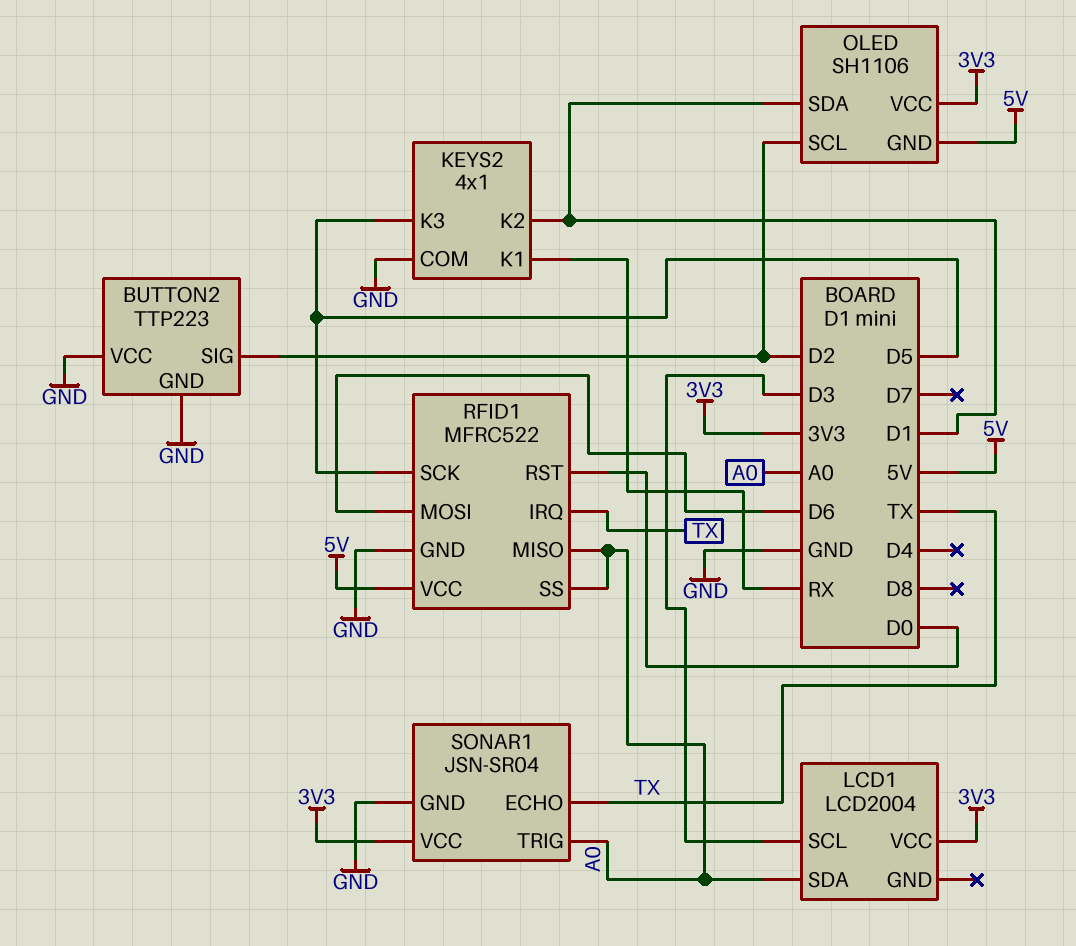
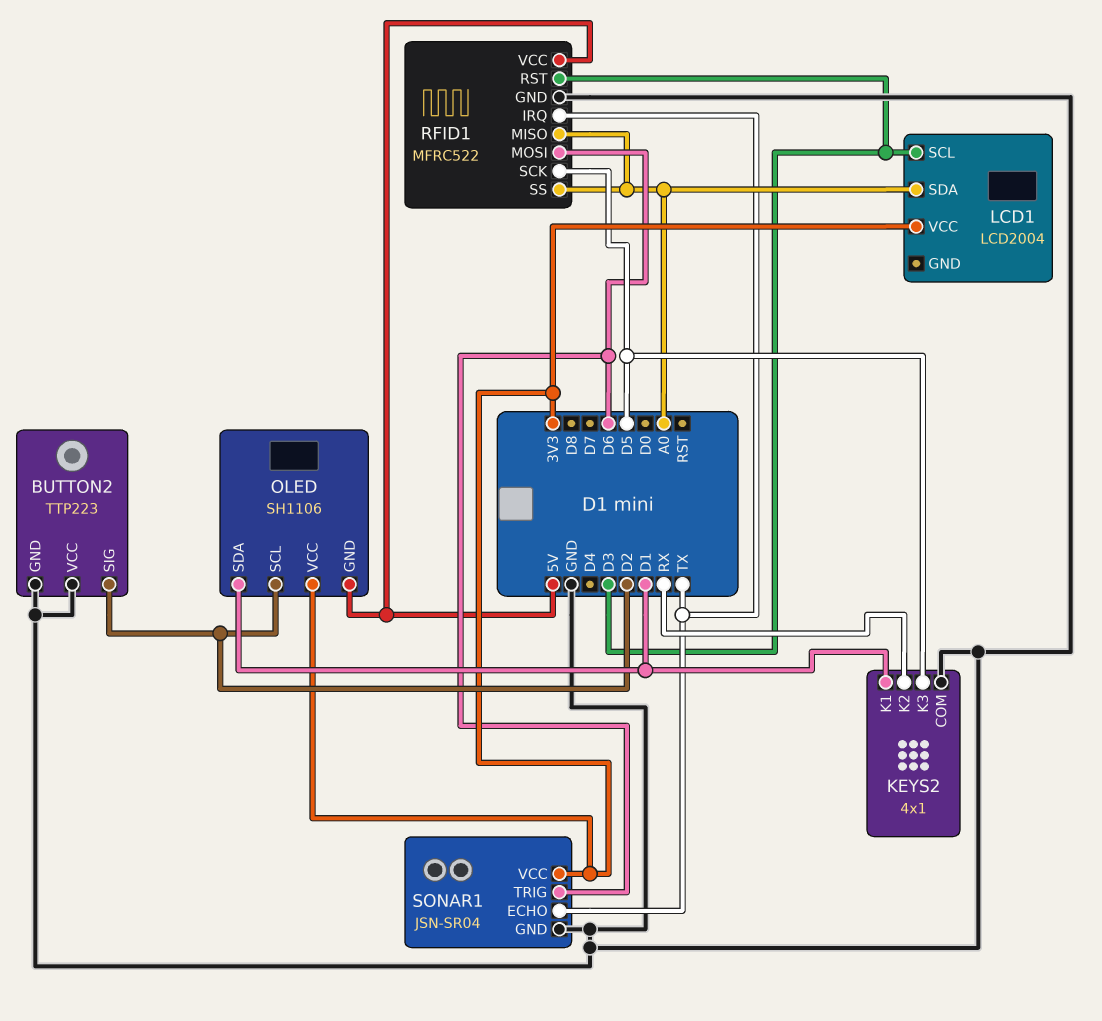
KEYS2 pin K1: RX -> D1
KEYS2 pin K2: D1 -> RX
RFID1 pin RST: D0 -> D3
SONAR1 pin TRIG: A0 -> D6

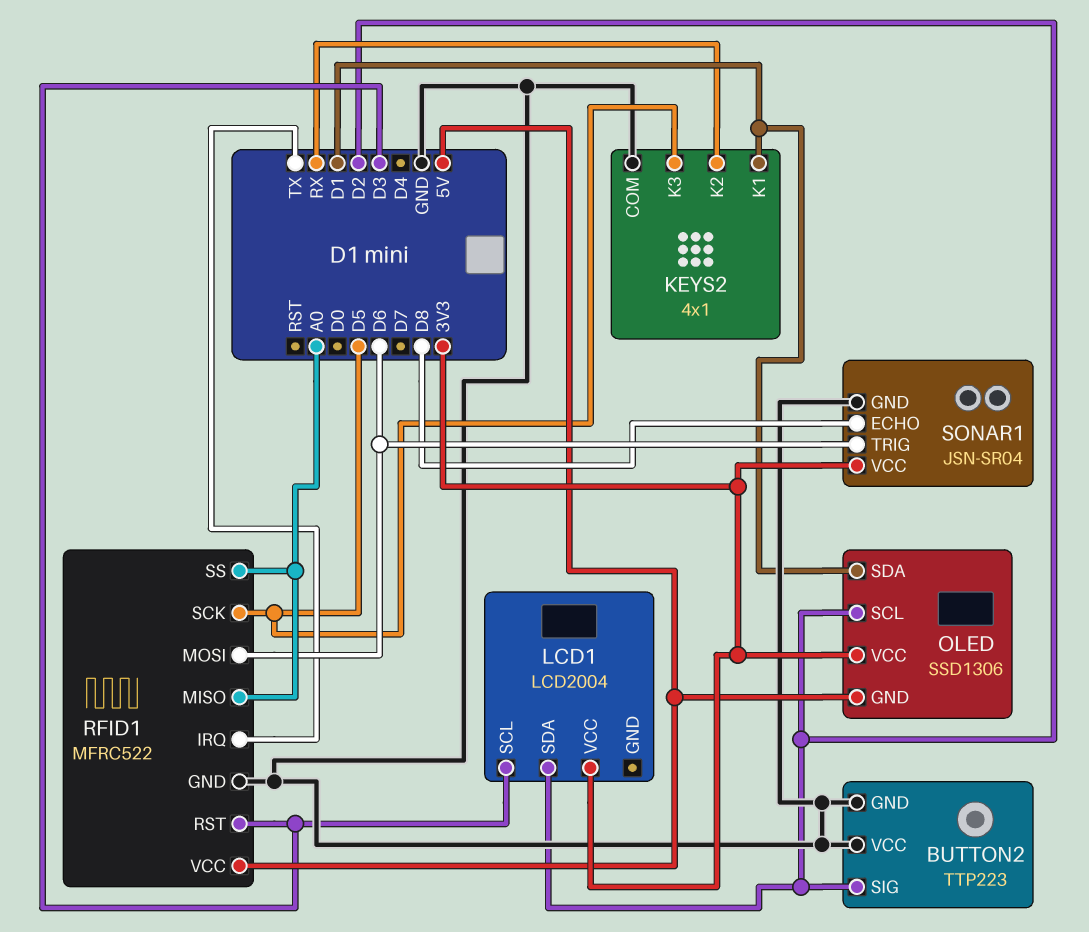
LCD1 pin SDA: A0 -> D2
OLED: SH1106 -> SSD1306
SONAR1 pin ECHO: TX -> D8

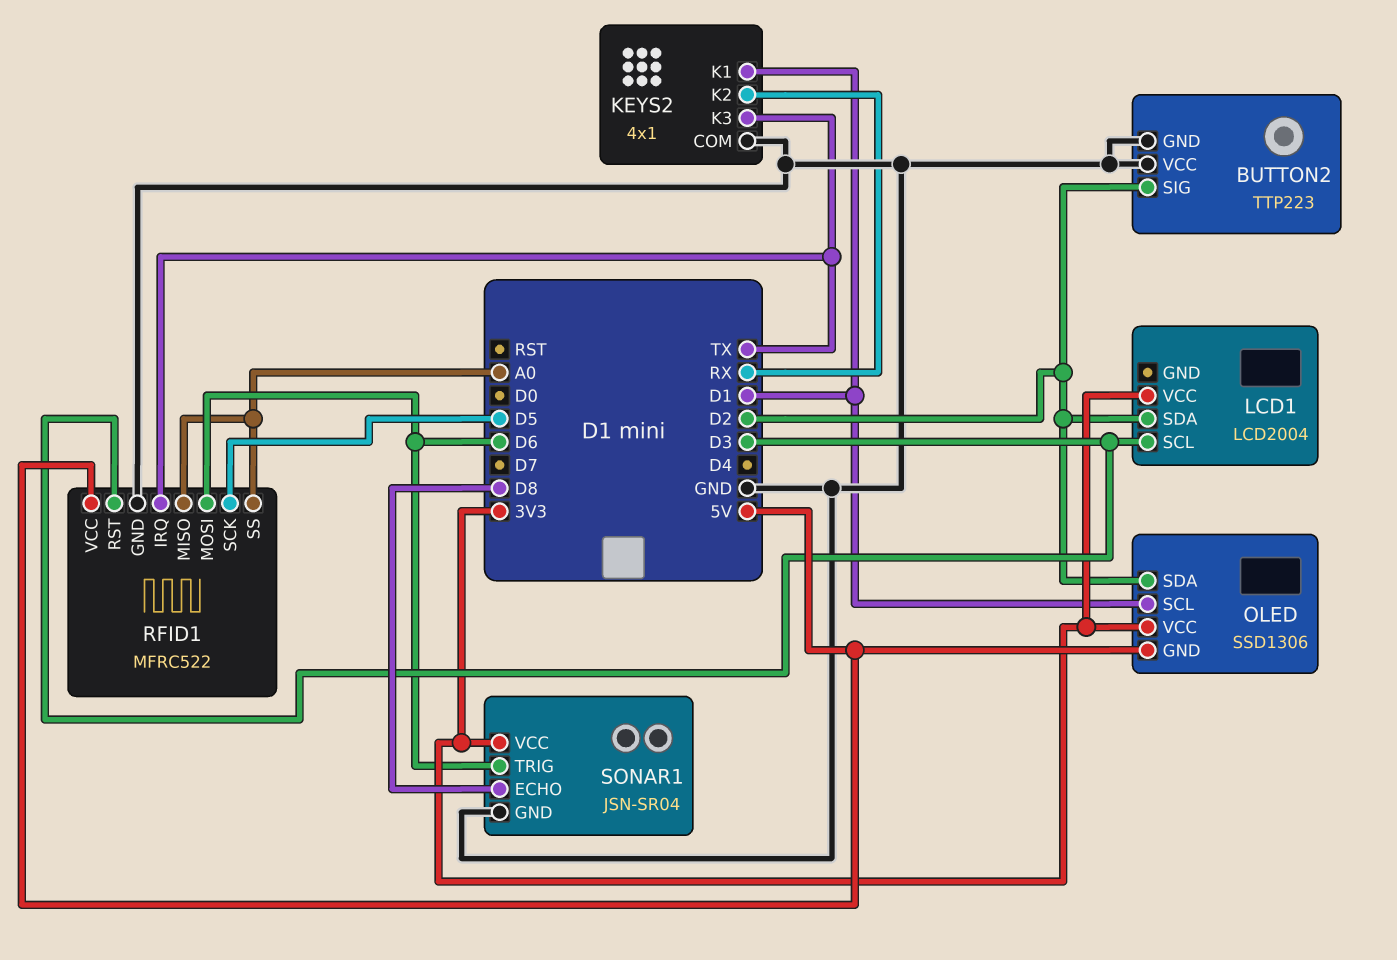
KEYS2 pin K3: D5 -> TX
OLED pin SCL: D2 -> D1
OLED pin SDA: D1 -> D2

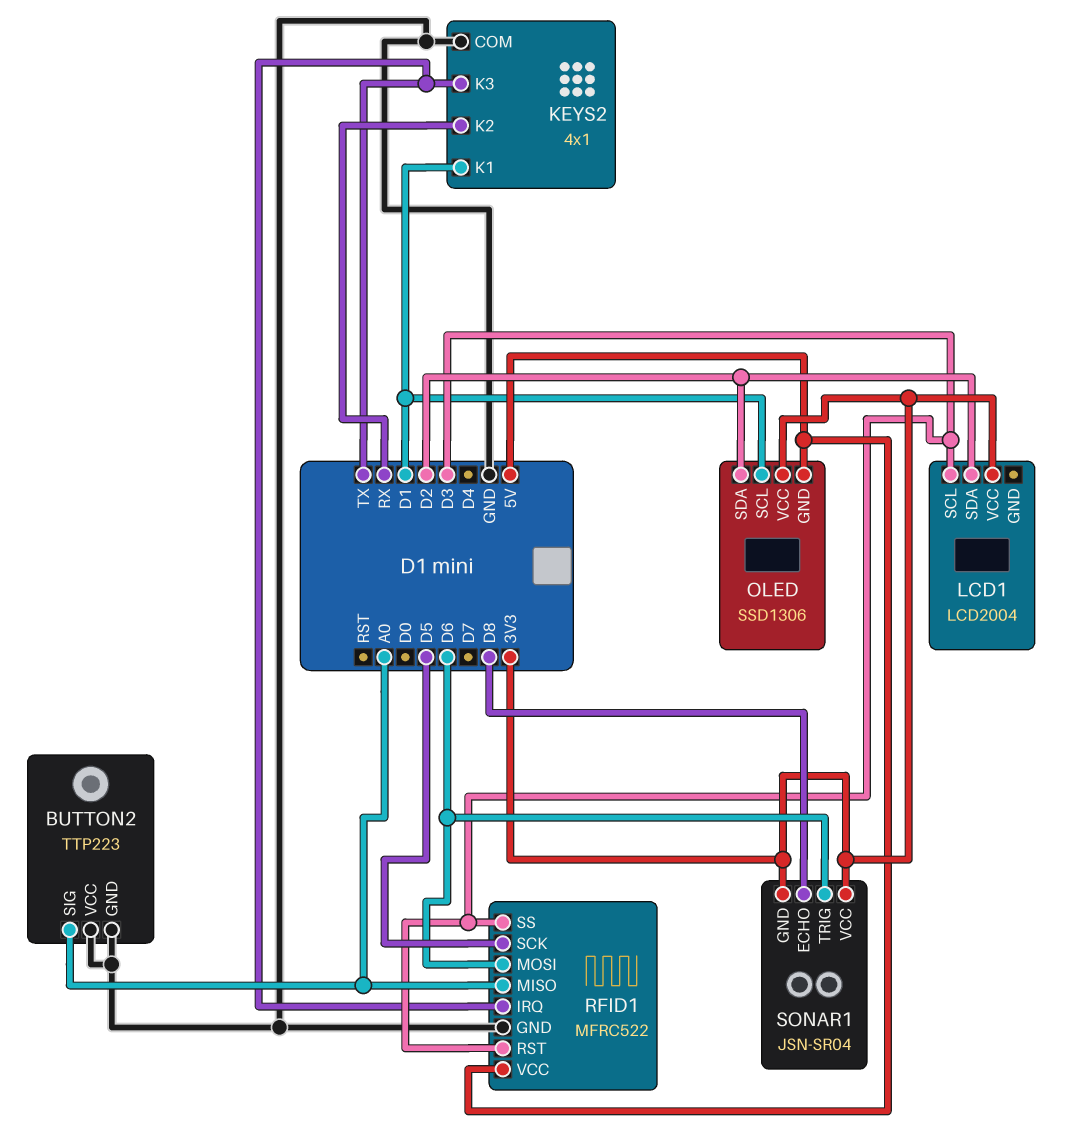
BUTTON2 pin SIG: D2 -> A0
RFID1 pin SS: A0 -> D3
SONAR1 pin GND: GND -> 3V3

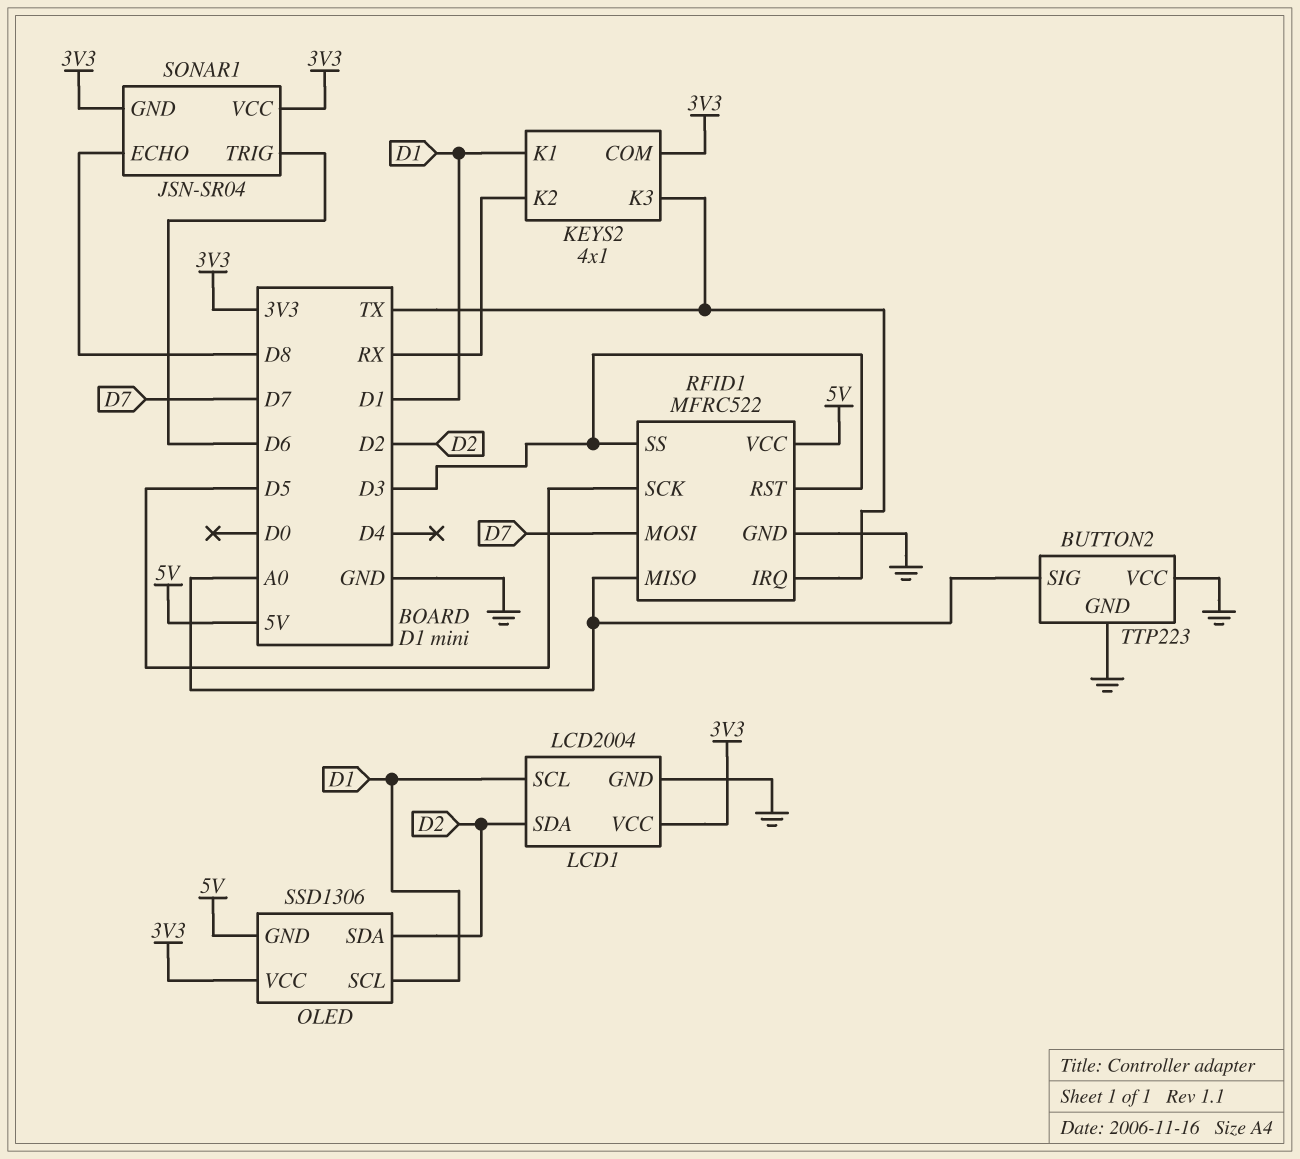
KEYS2 pin COM: GND -> 3V3
LCD1 pin GND: none -> GND
LCD1 pin SCL: D3 -> D1
RFID1 pin MOSI: D6 -> D7

